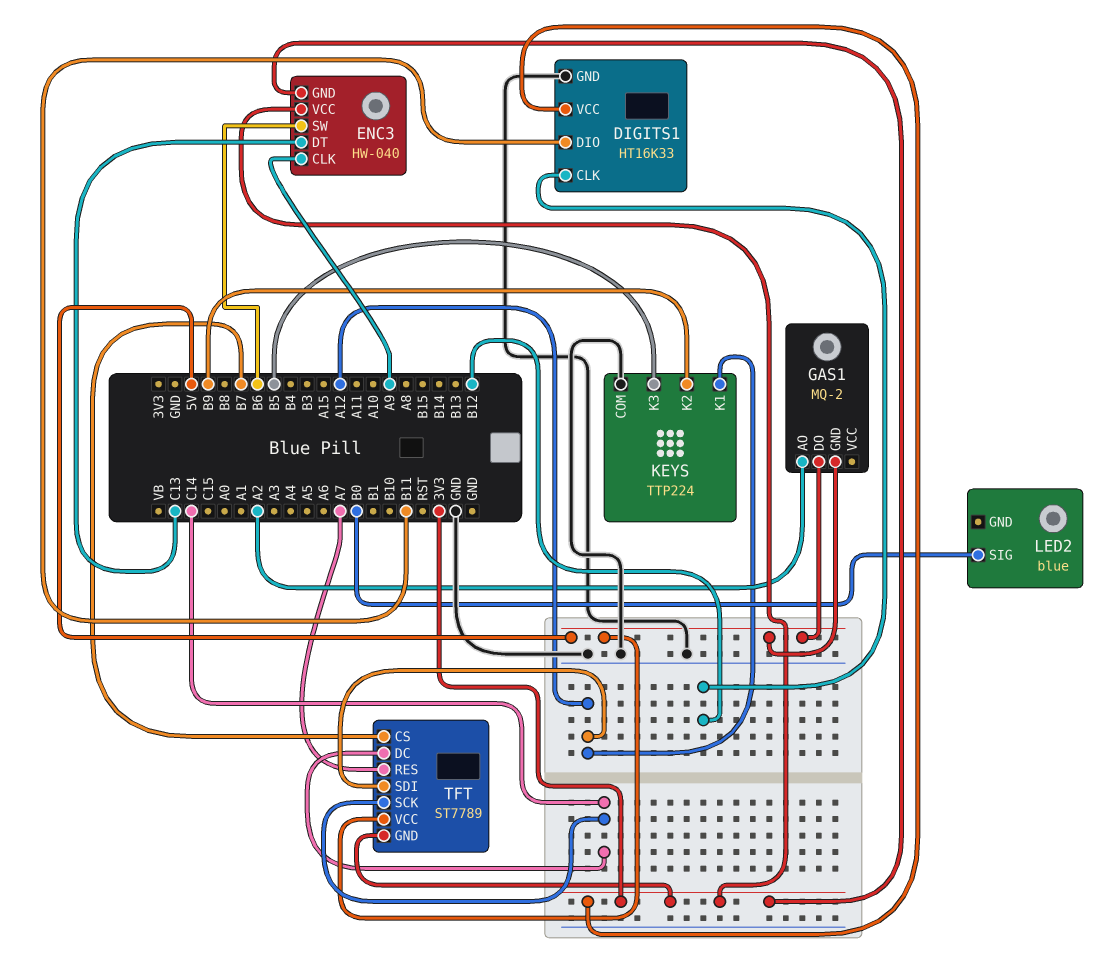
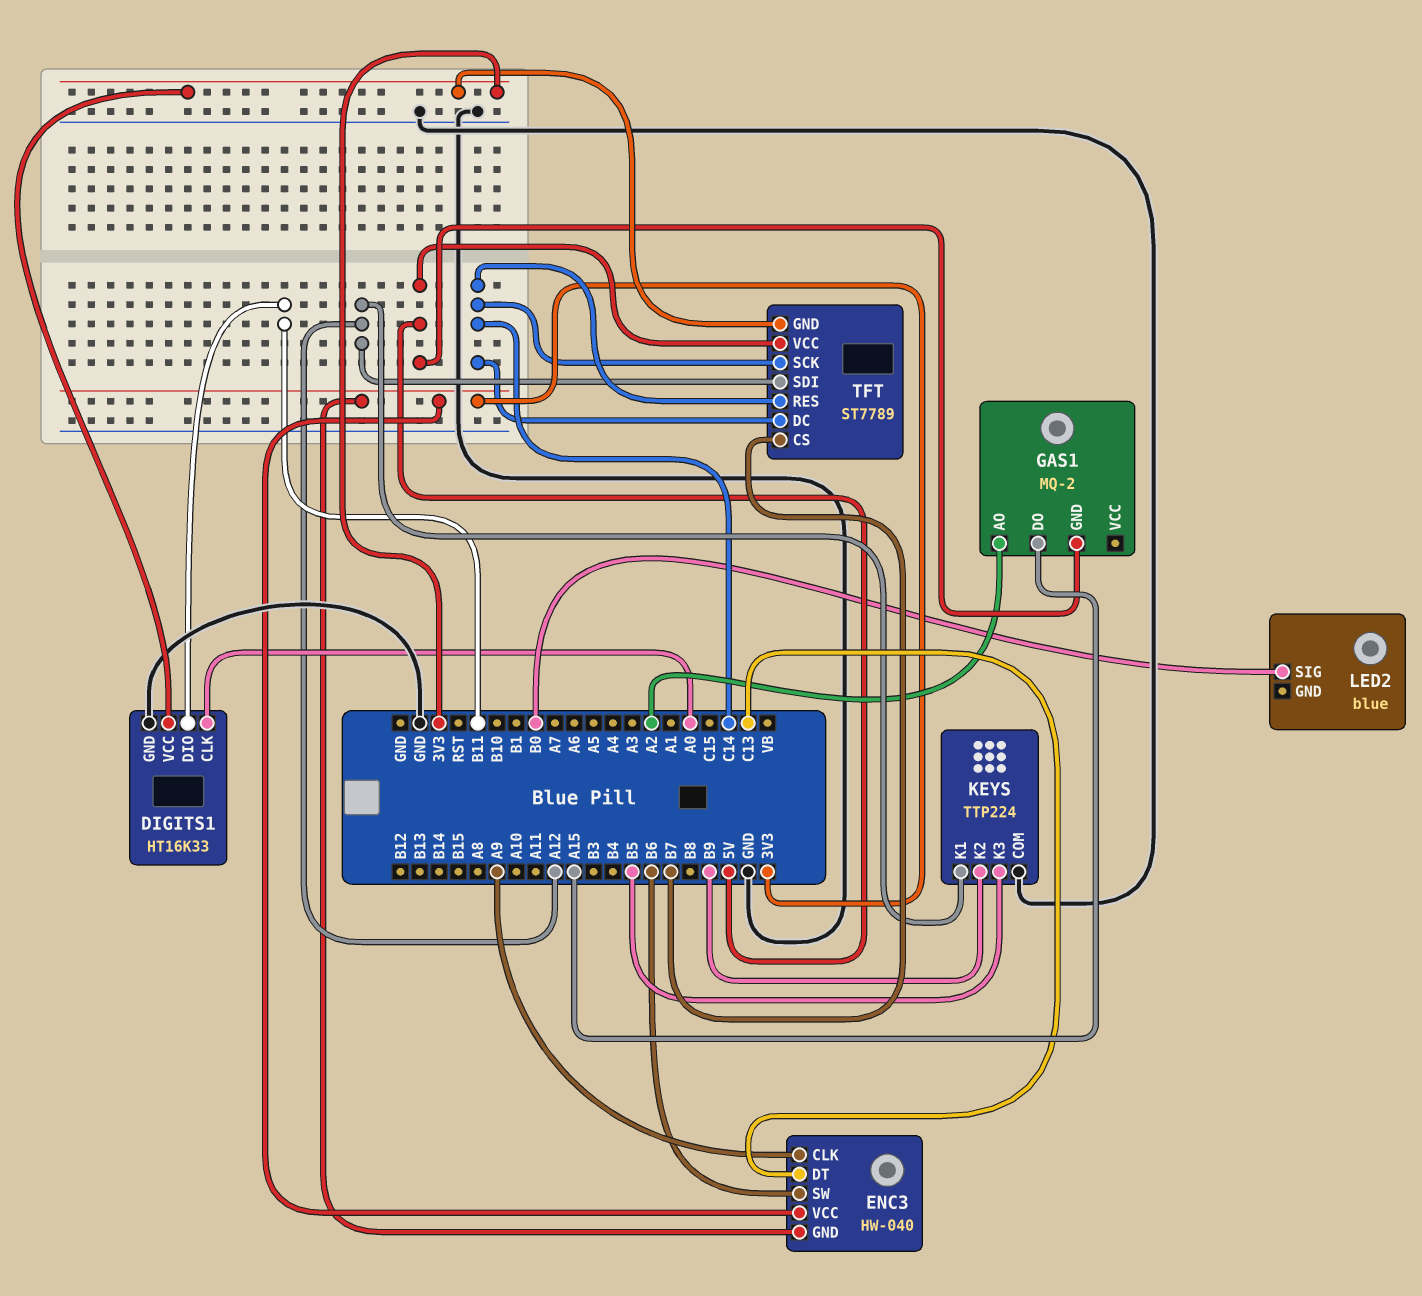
DIGITS1 pin CLK: B12 -> A0
GAS1 pin DO: 5V -> A15
TFT pin RES: A7 -> C14

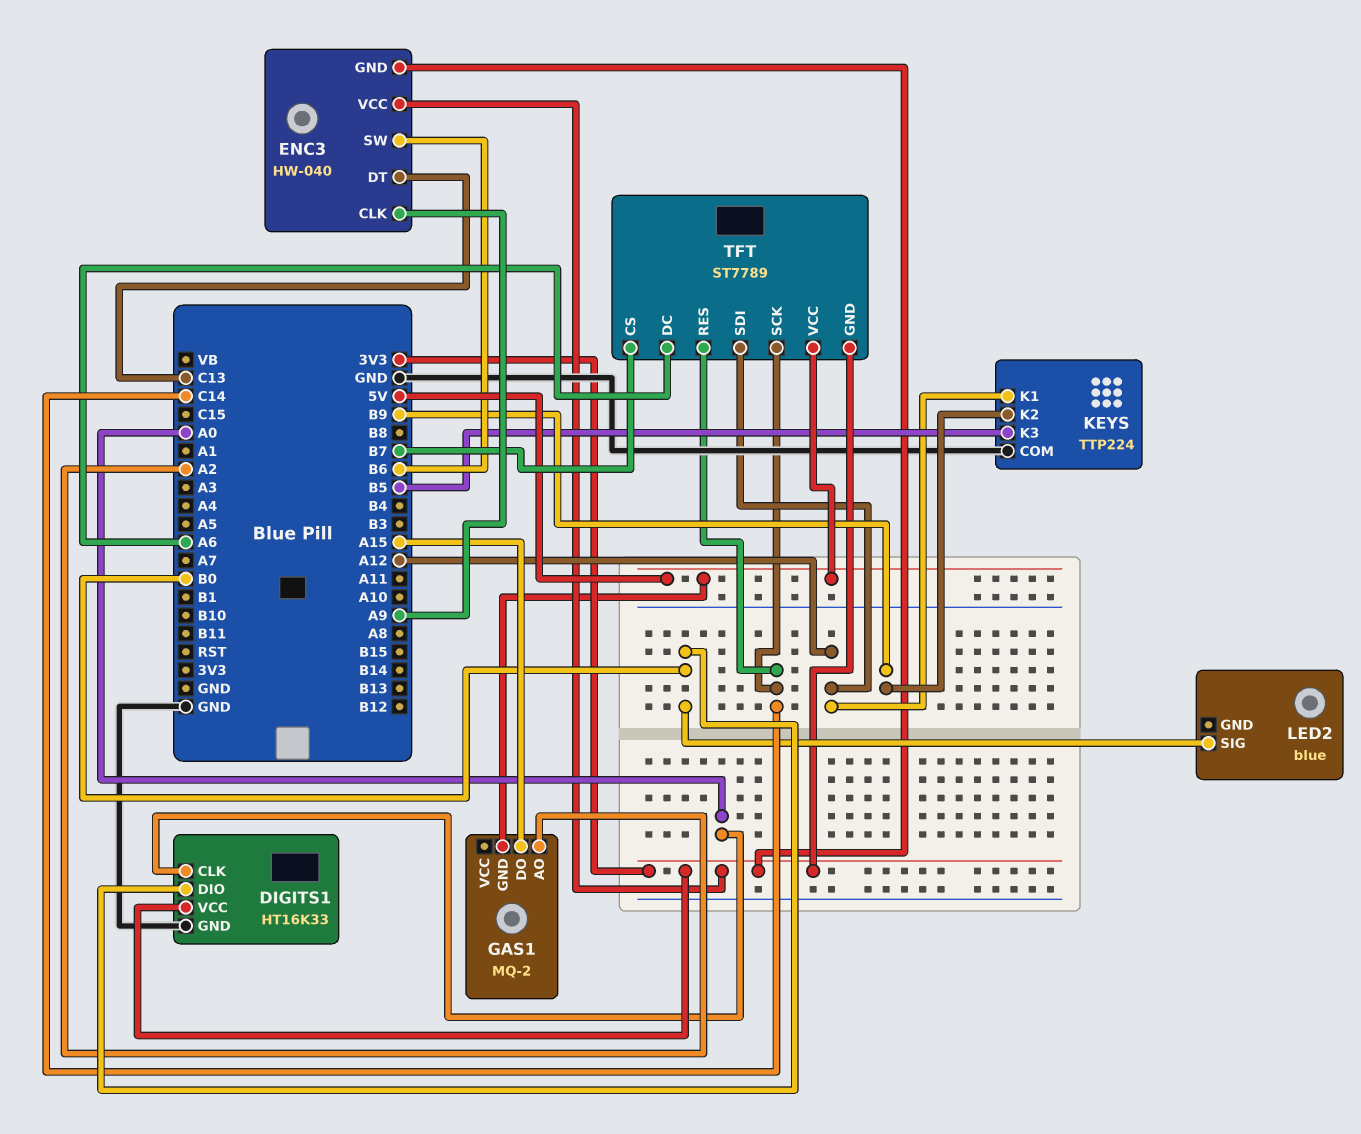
DIGITS1 pin DIO: B11 -> B0
TFT pin DC: C14 -> A6

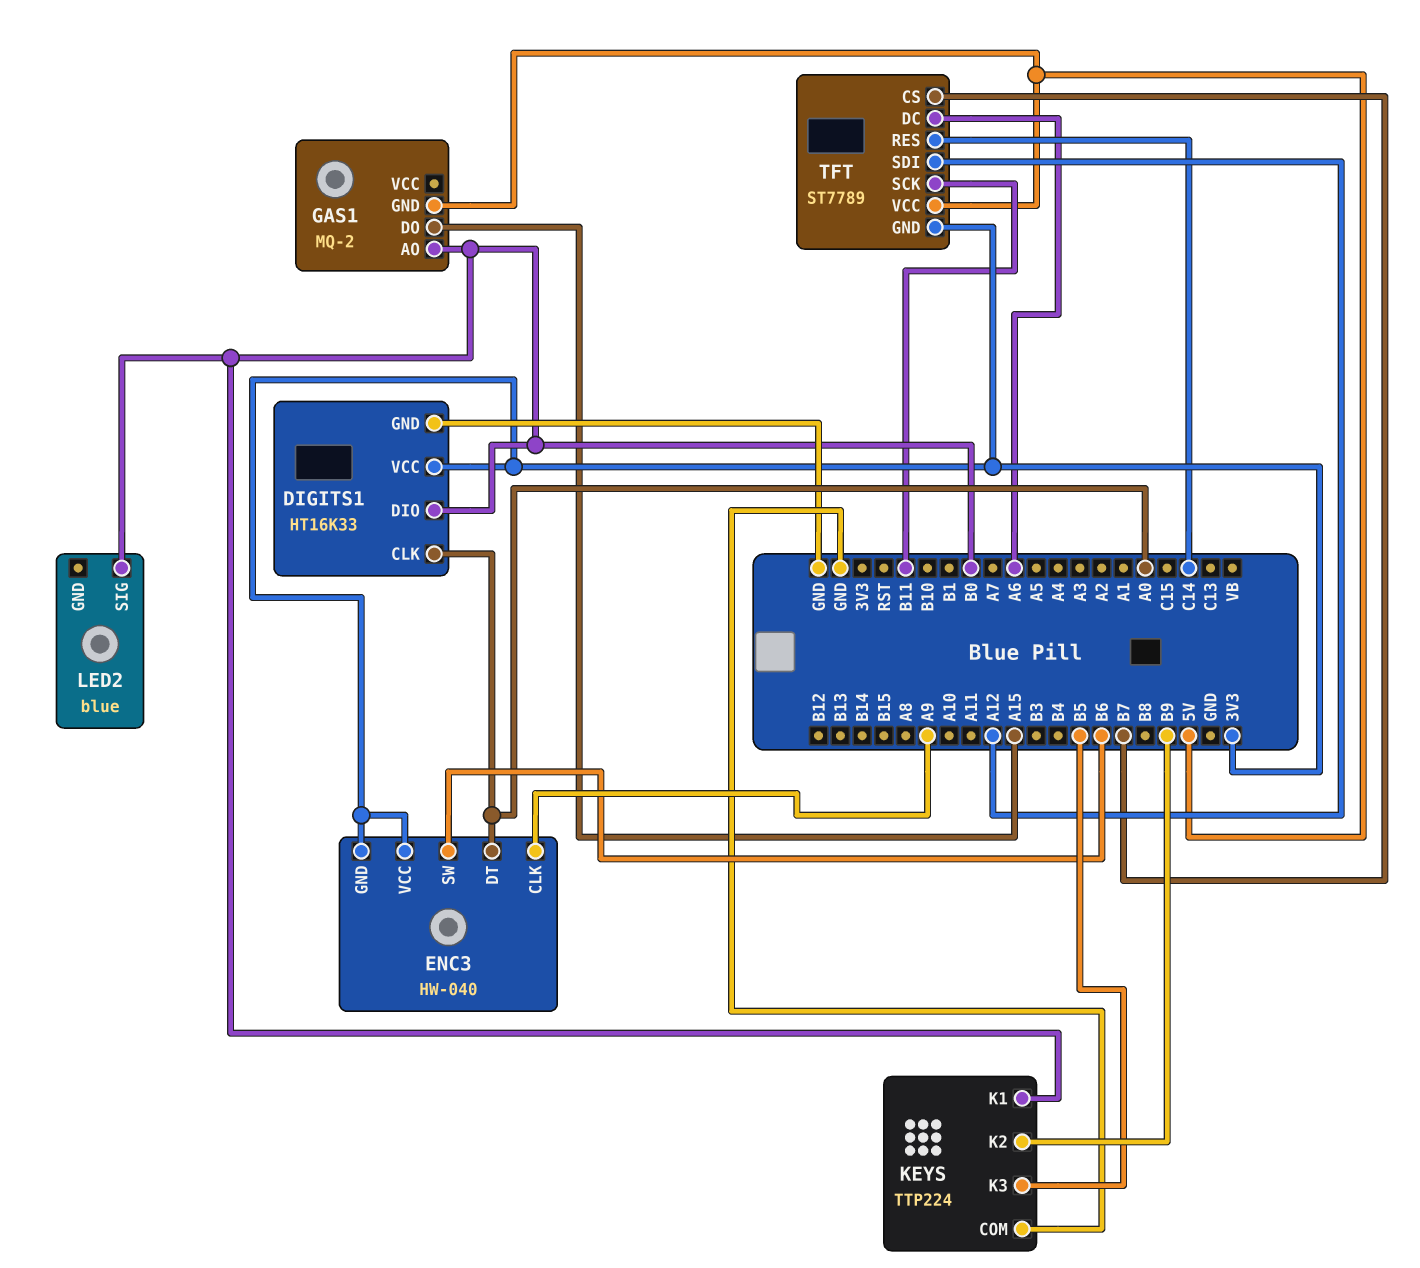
ENC3 pin DT: C13 -> A0
GAS1 pin AO: A2 -> B0
KEYS pin K1: A12 -> B0
TFT pin SCK: C14 -> B11

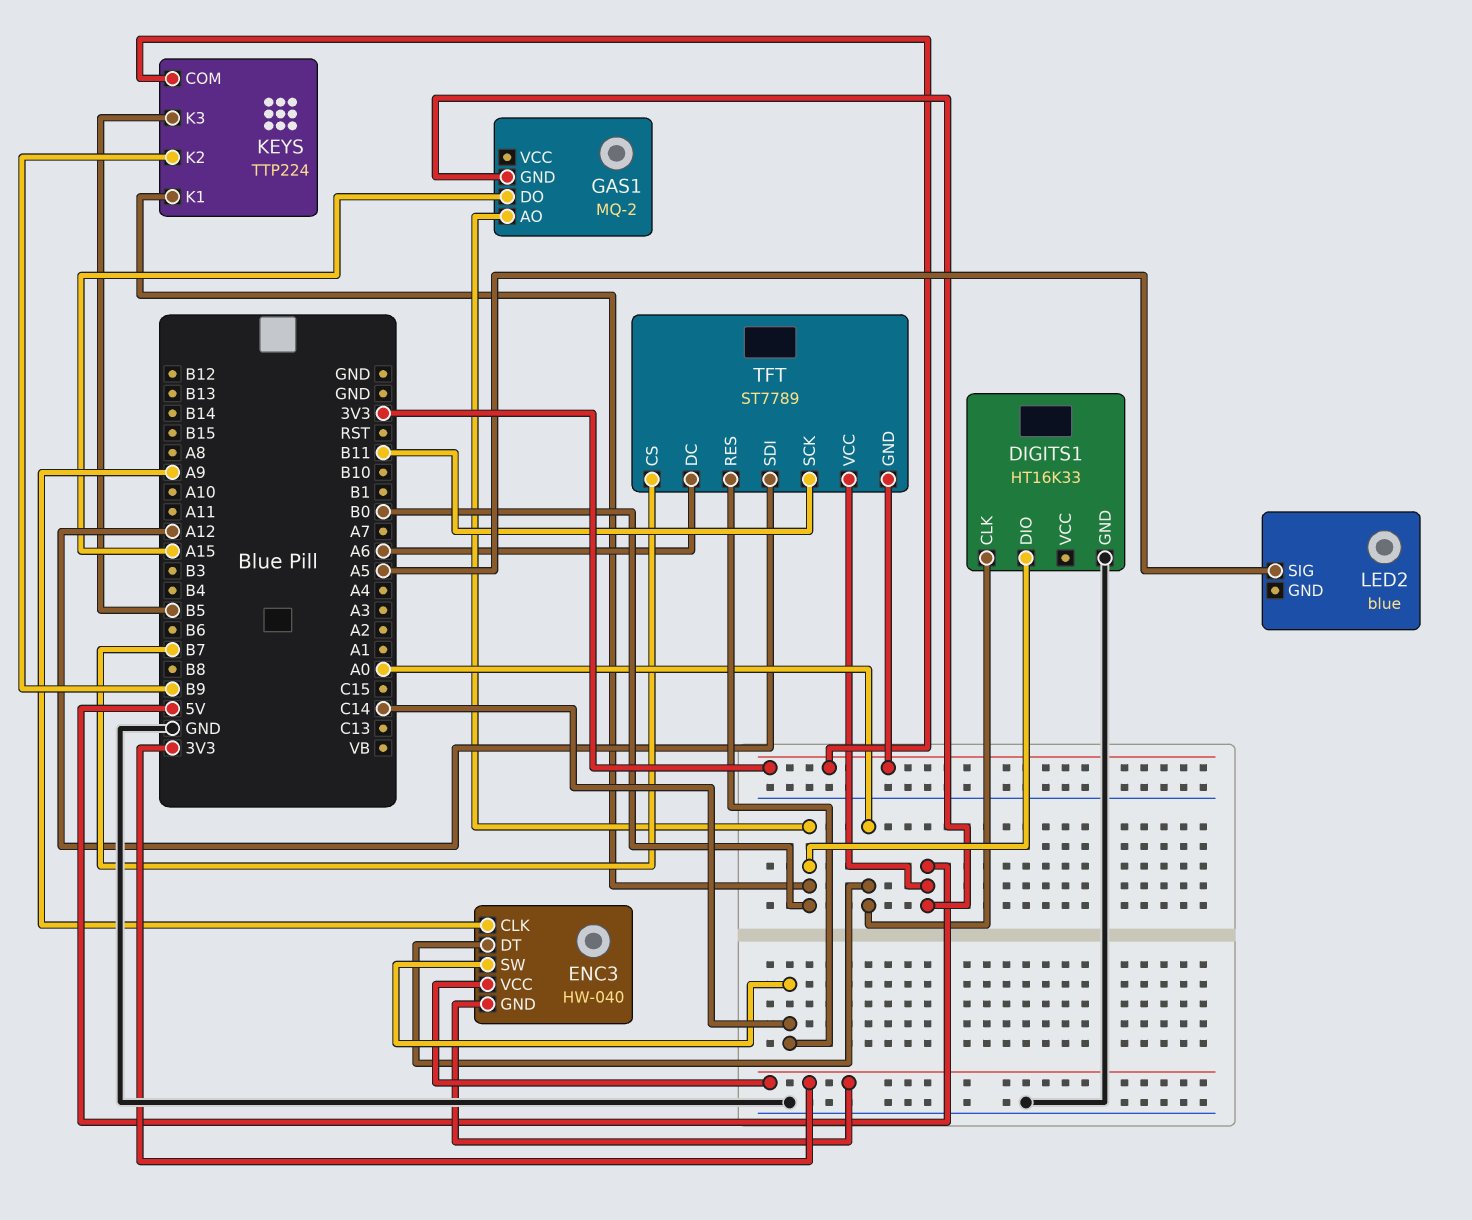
DIGITS1 pin VCC: 3V3 -> none
ENC3 pin SW: B6 -> C14
KEYS pin COM: GND -> 3V3
LED2 pin SIG: B0 -> A5

